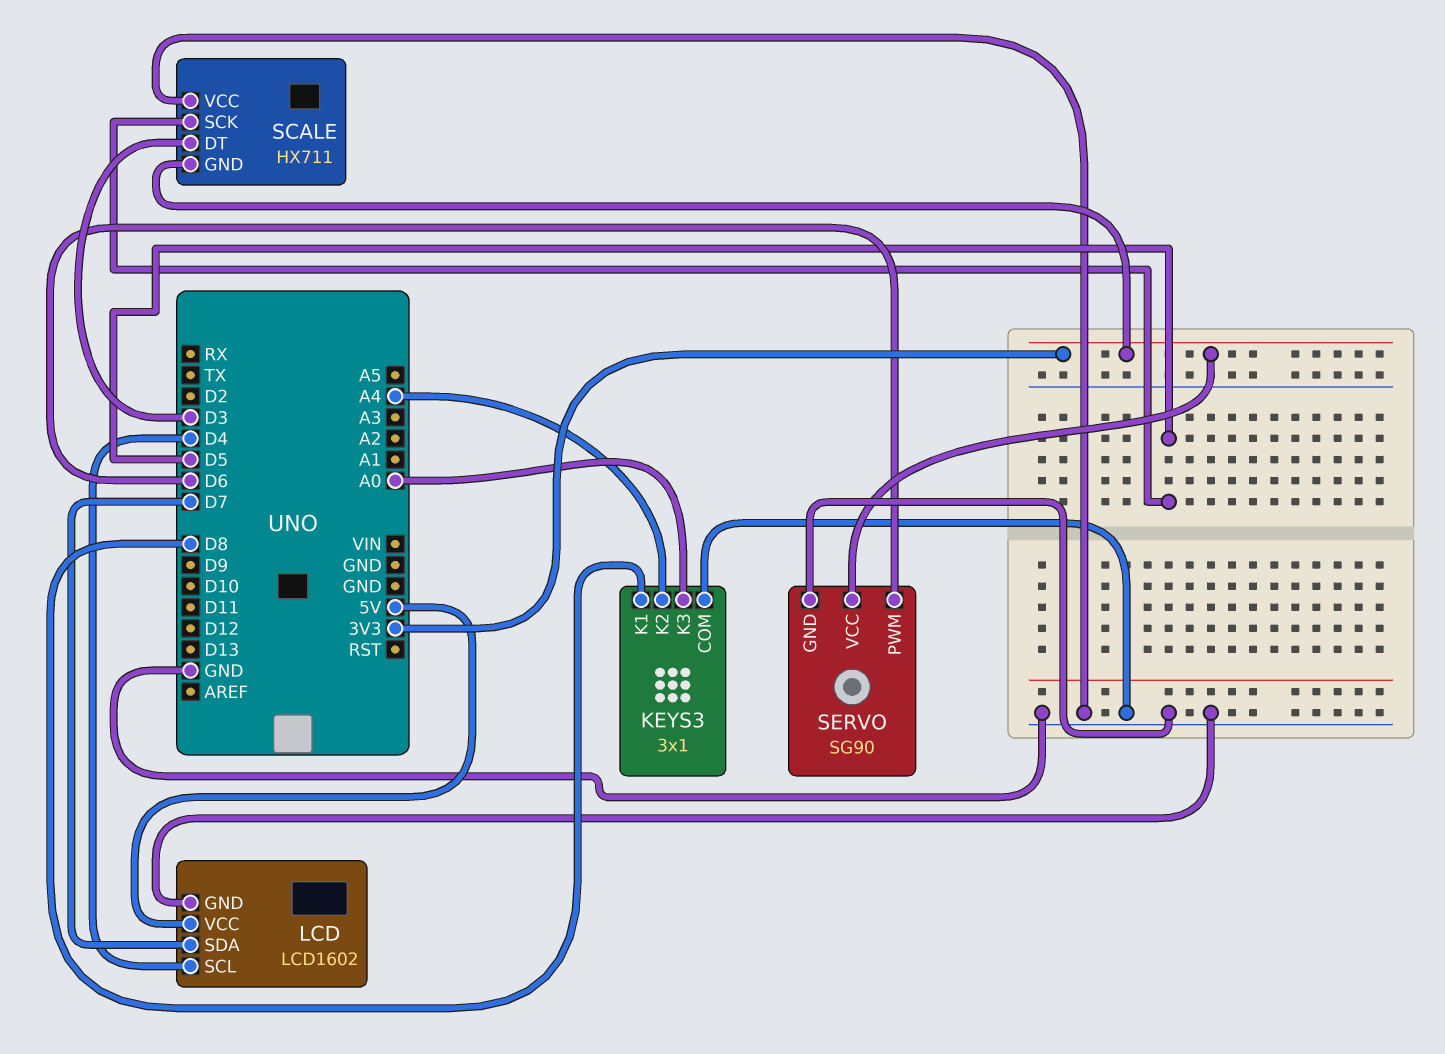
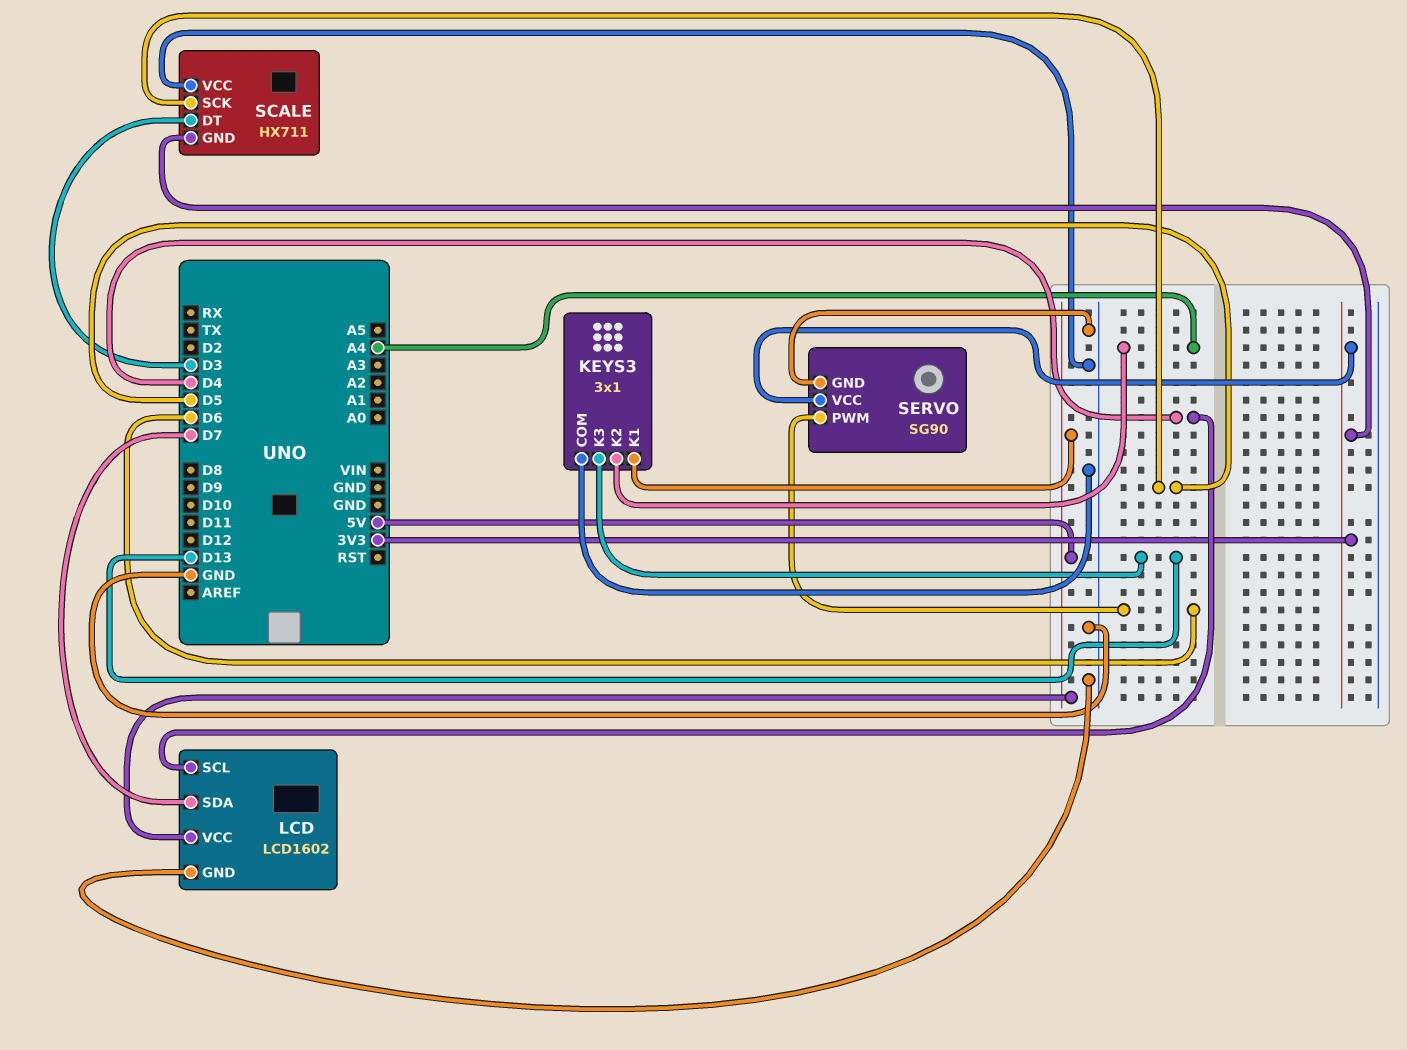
KEYS3 pin K1: D8 -> 5V
KEYS3 pin K3: A0 -> D13

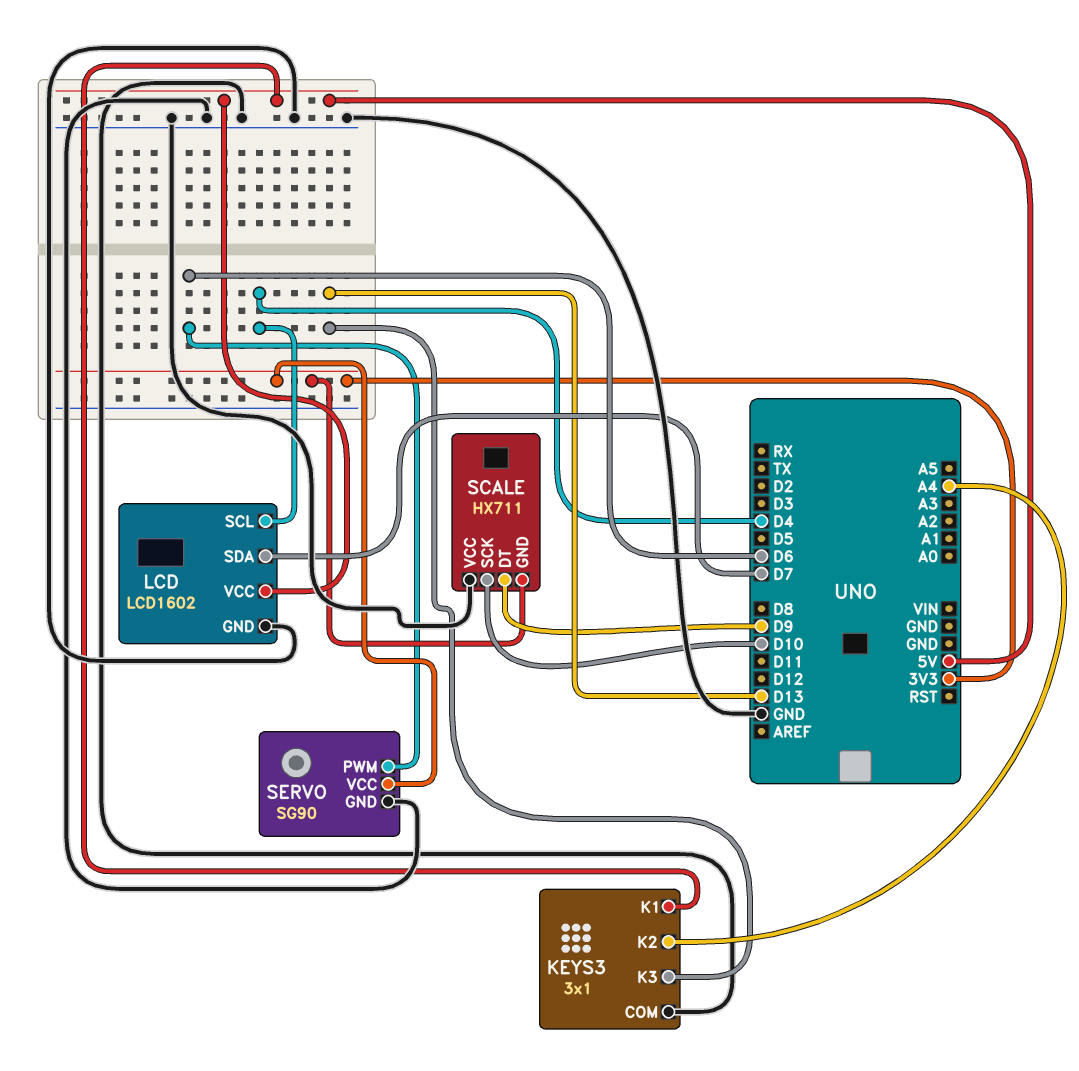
SCALE pin DT: D3 -> D9
SCALE pin SCK: D5 -> D10

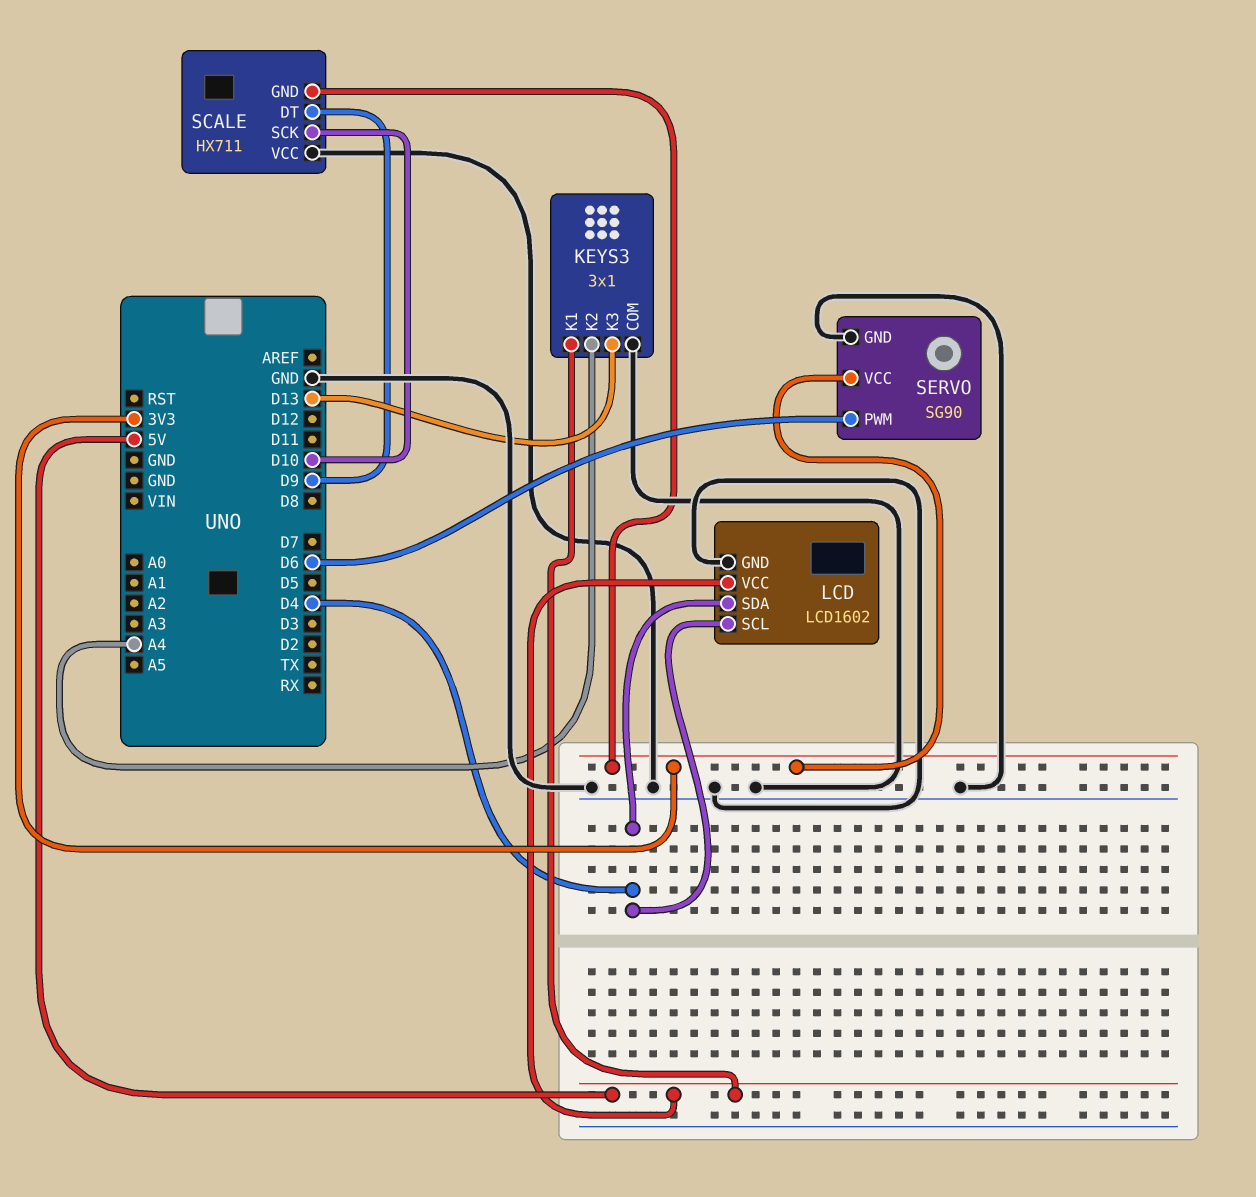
LCD pin SDA: D7 -> D4

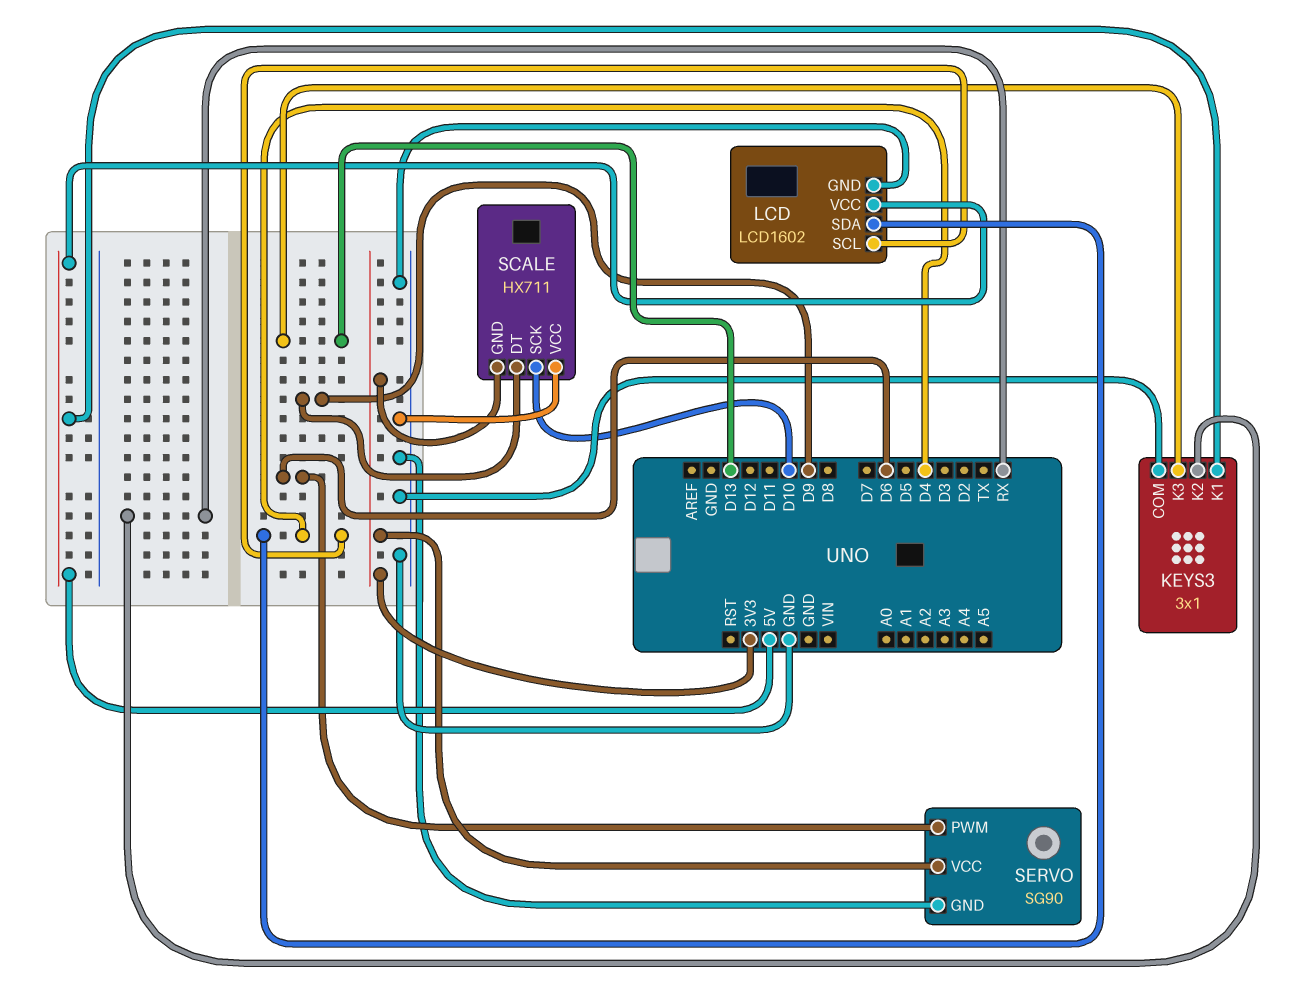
KEYS3 pin K2: A4 -> RX

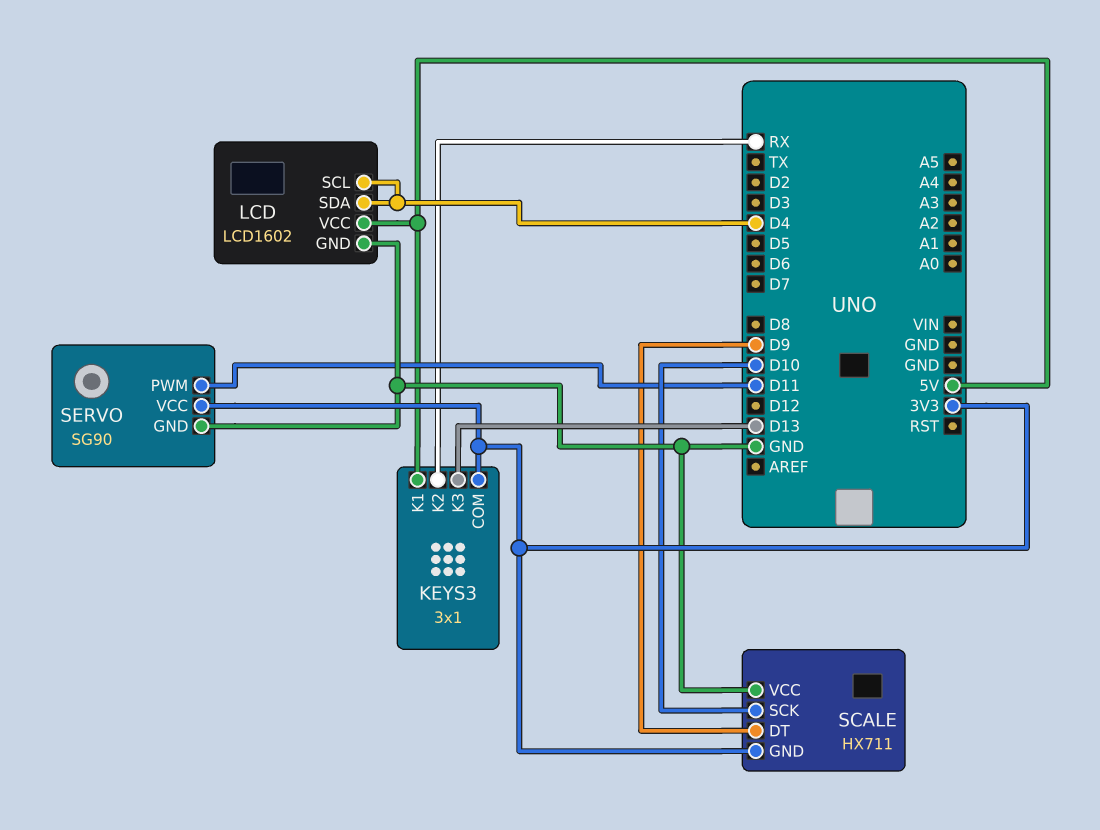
KEYS3 pin COM: GND -> 3V3
SERVO pin PWM: D6 -> D11

